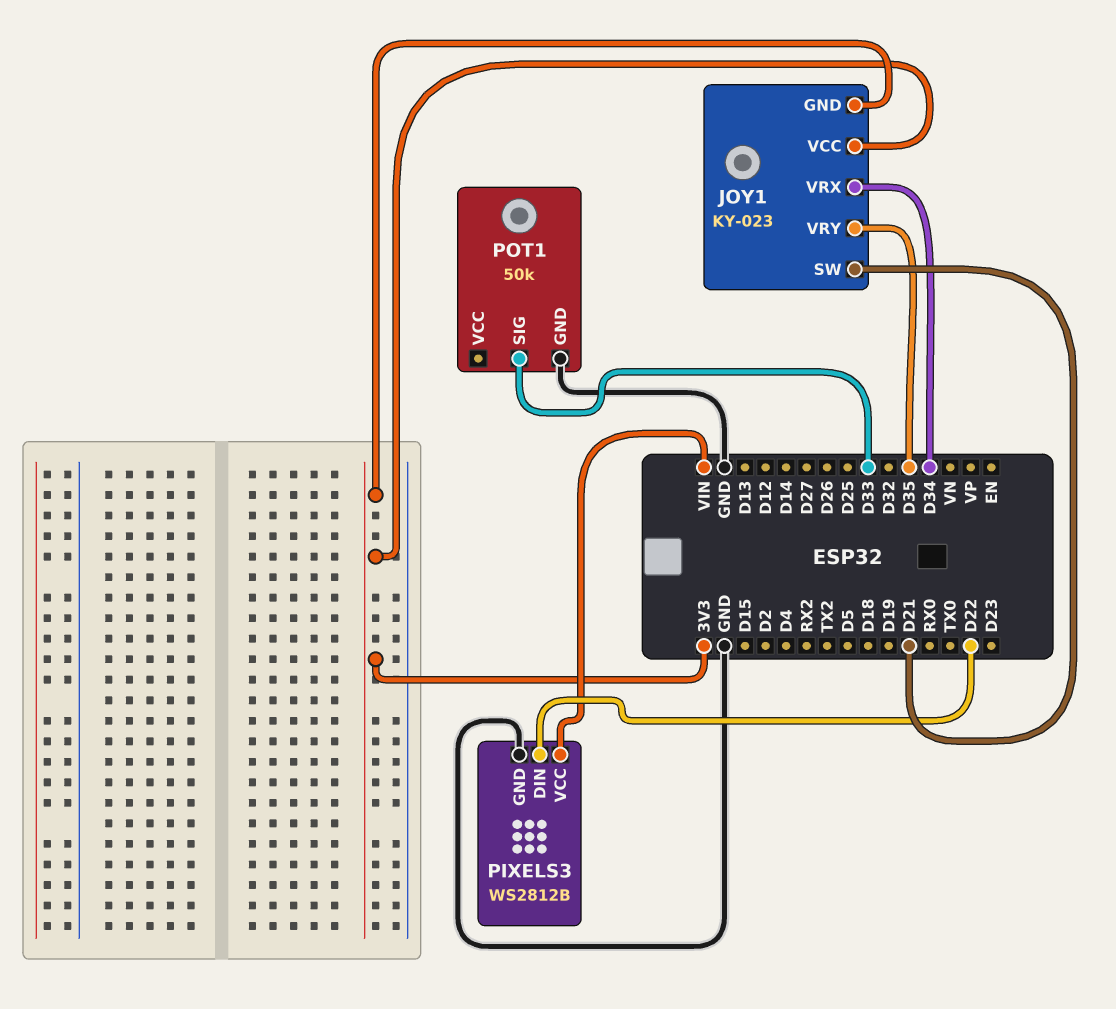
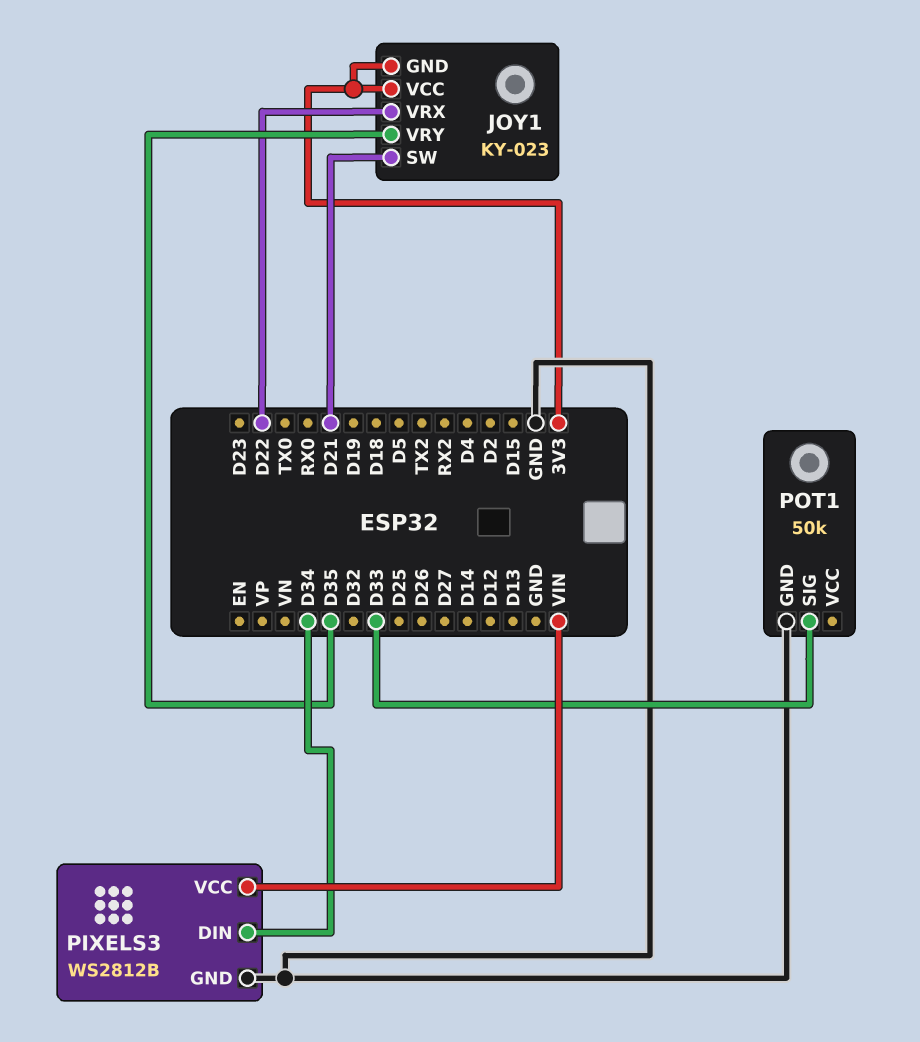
JOY1 pin VRX: D34 -> D22
PIXELS3 pin DIN: D22 -> D34

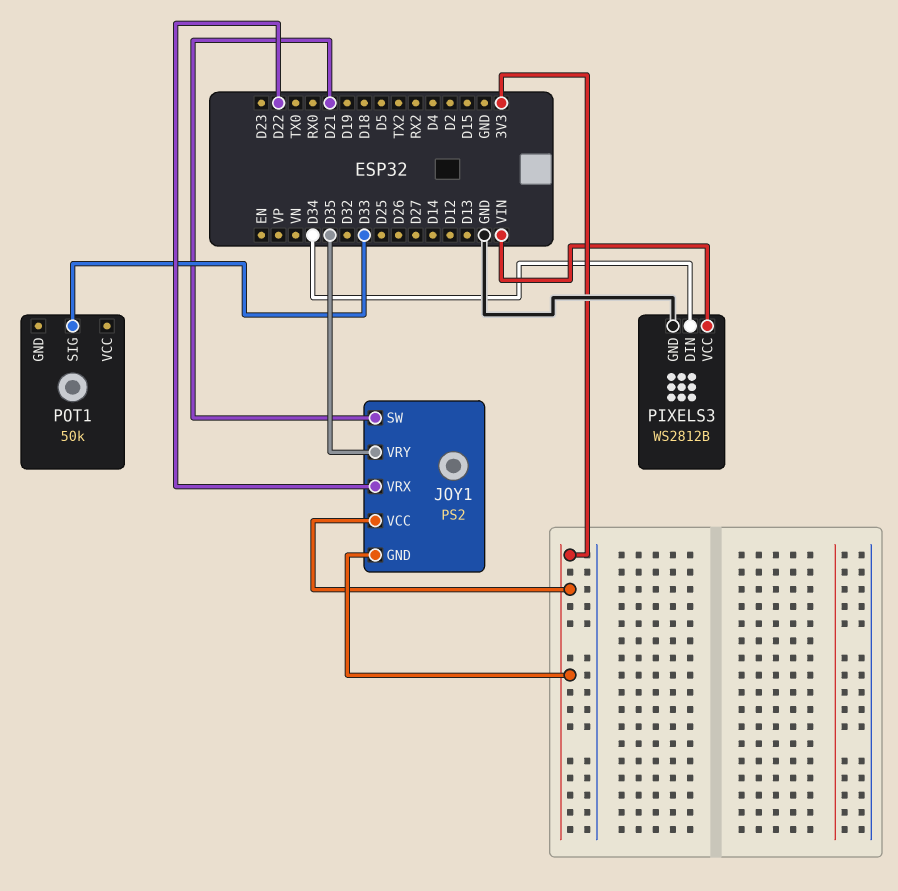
JOY1: KY-023 -> PS2
POT1 pin GND: GND -> none

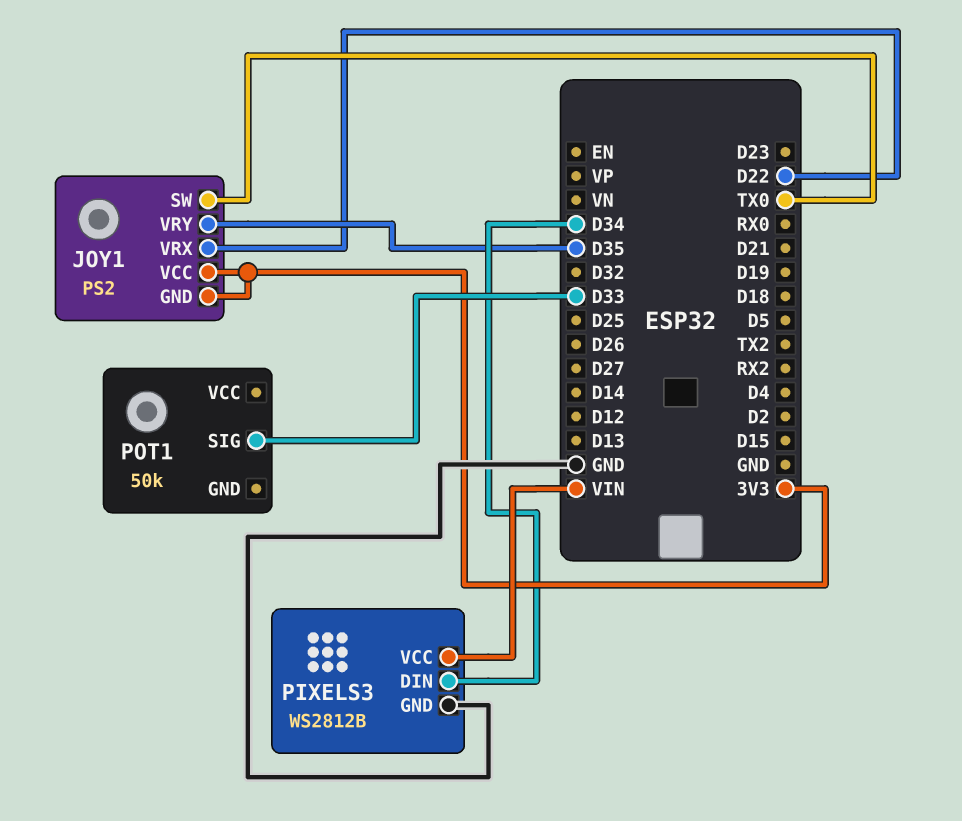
JOY1 pin SW: D21 -> TX0

